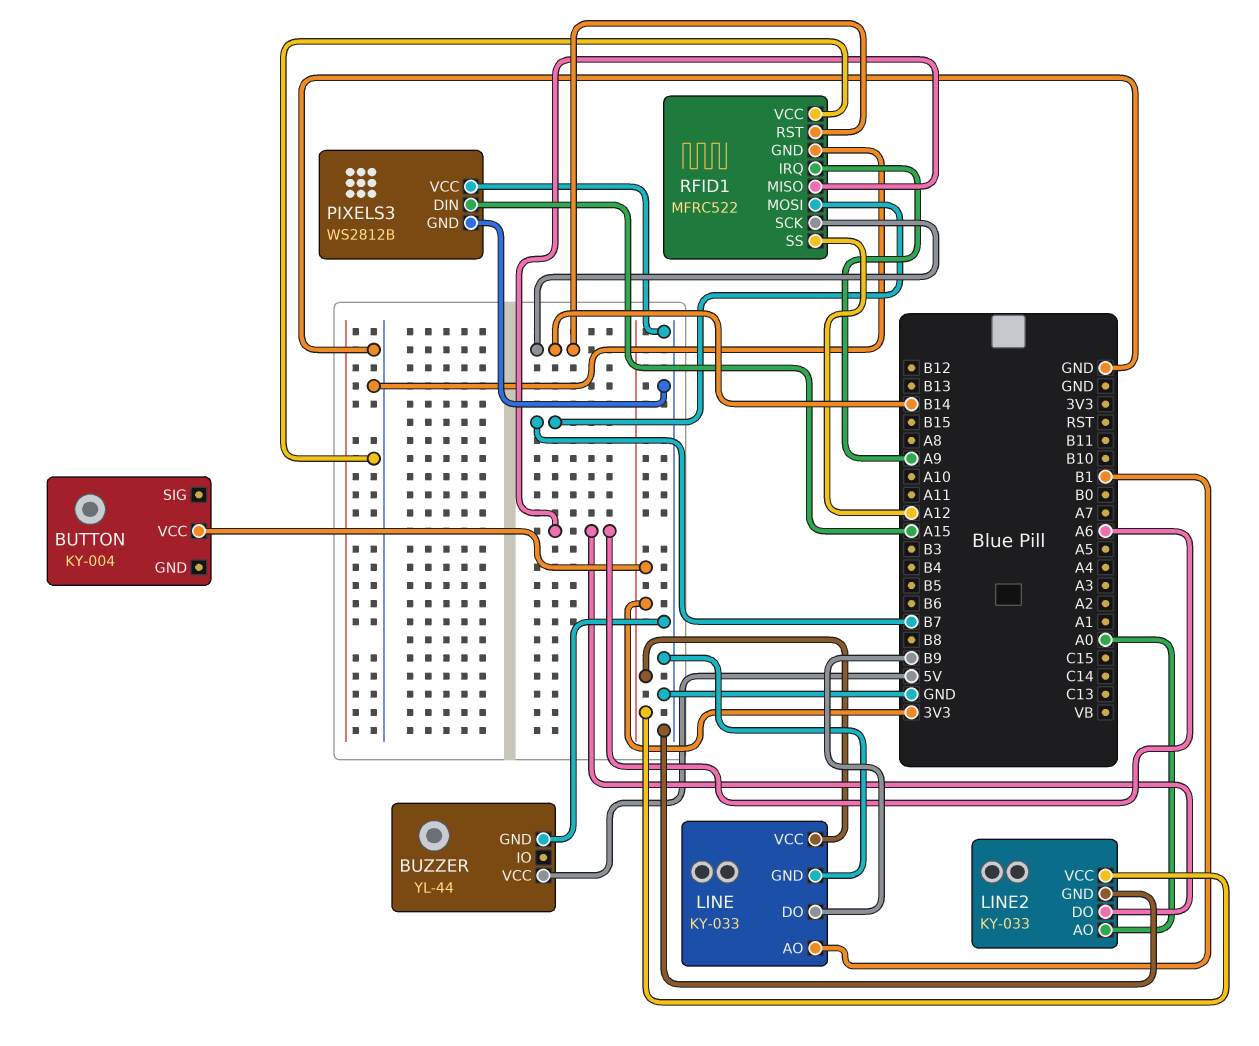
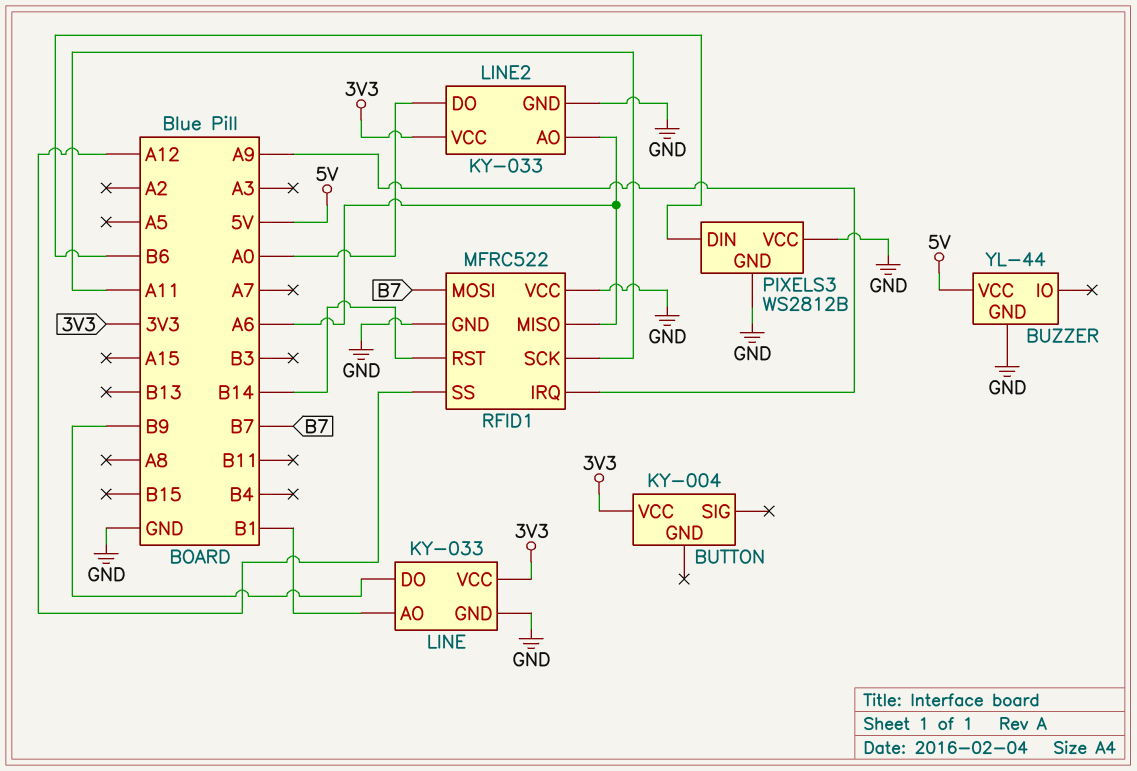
LINE2 pin AO: A0 -> A6
LINE2 pin DO: A6 -> A0
PIXELS3 pin DIN: A15 -> B6
RFID1 pin SCK: B14 -> A11

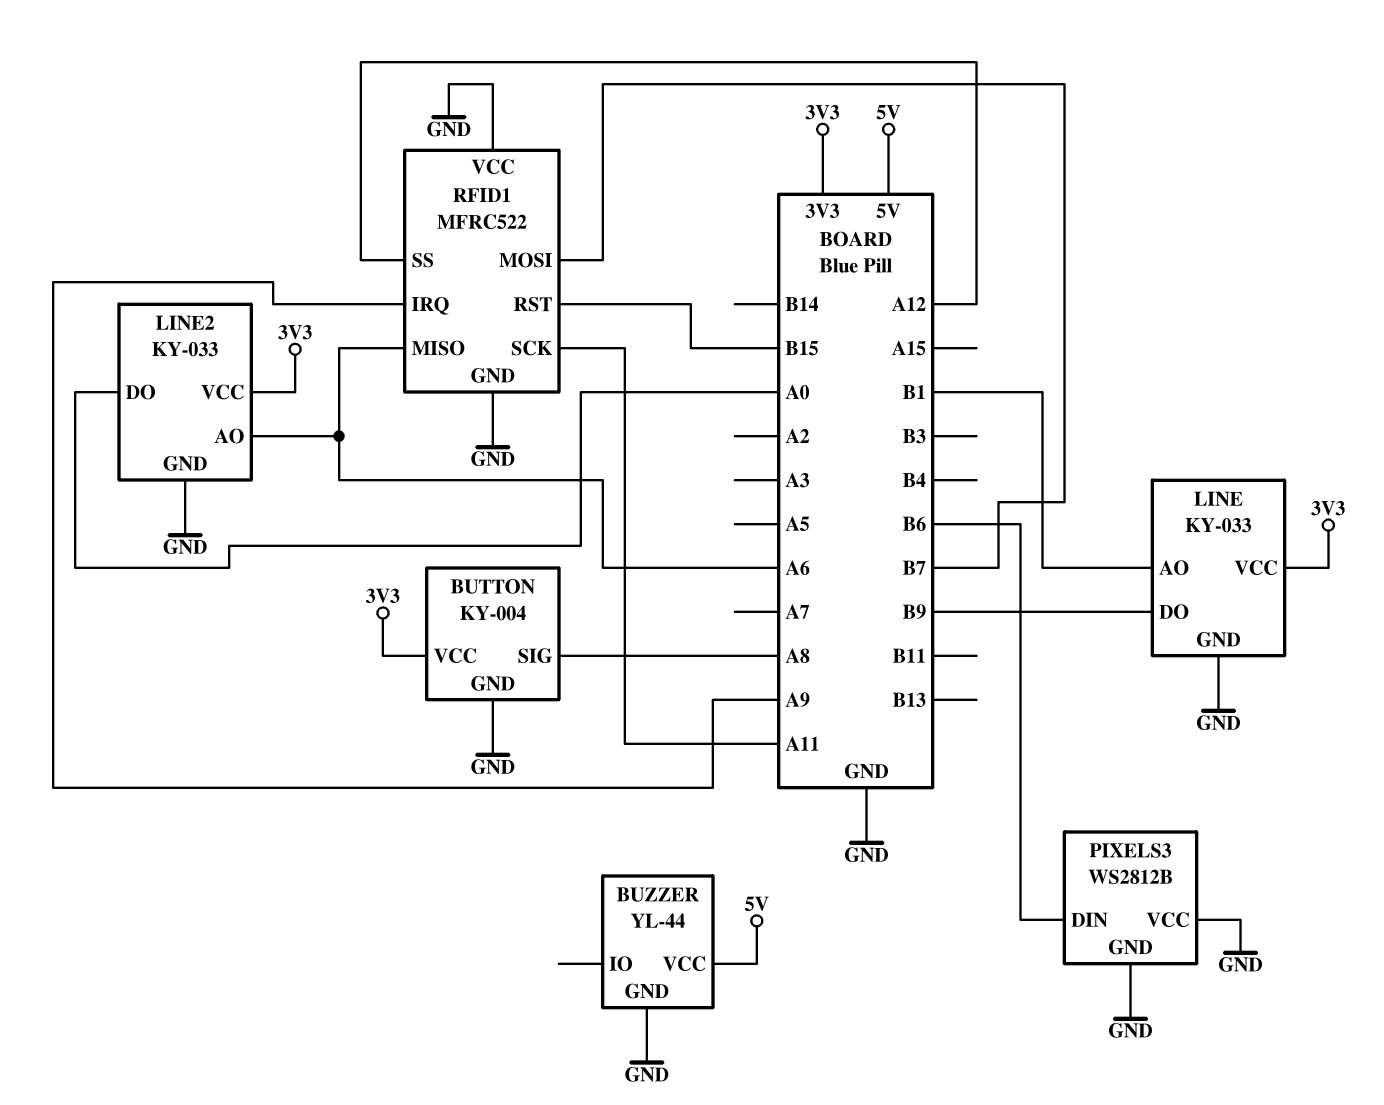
BUTTON pin GND: none -> GND
BUTTON pin SIG: none -> A8
RFID1 pin RST: B14 -> B15

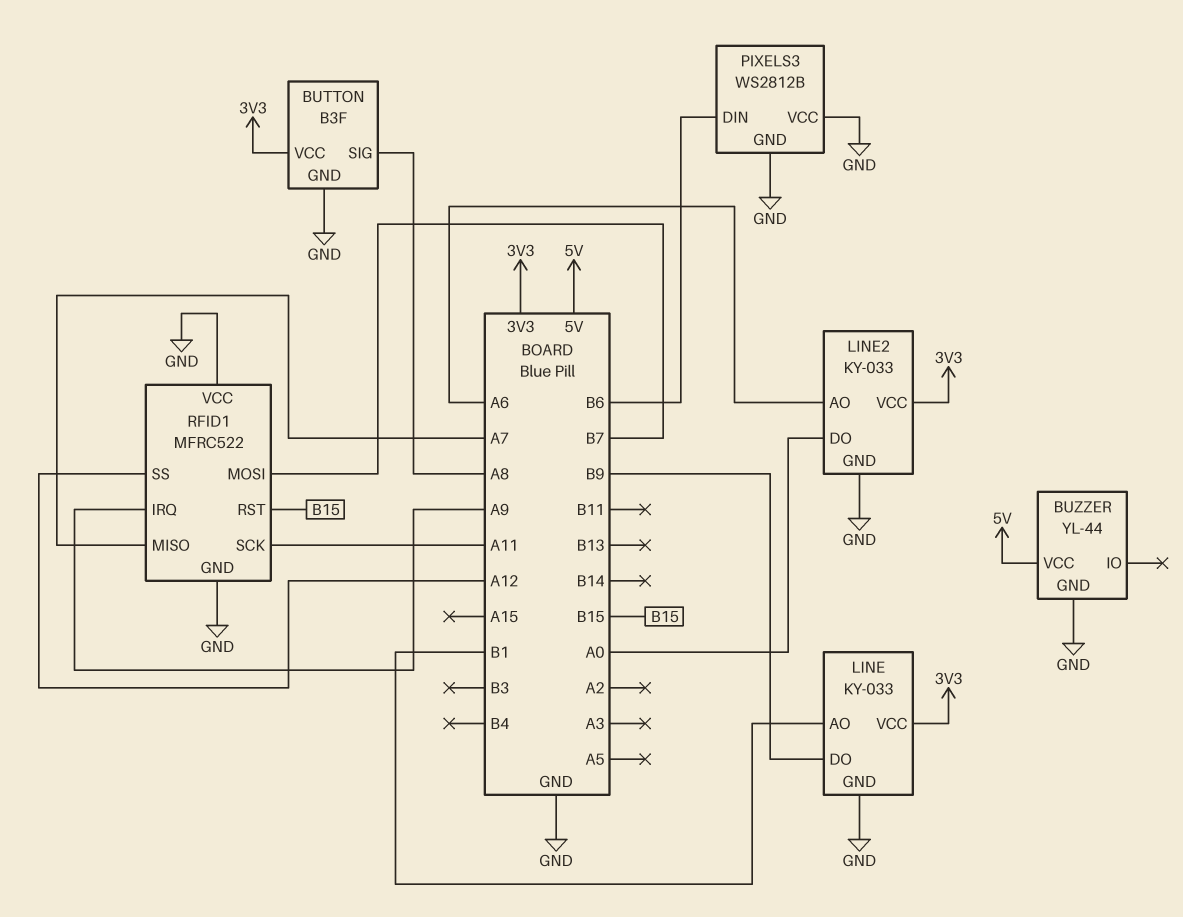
BUTTON: KY-004 -> B3F
RFID1 pin MISO: A6 -> A7

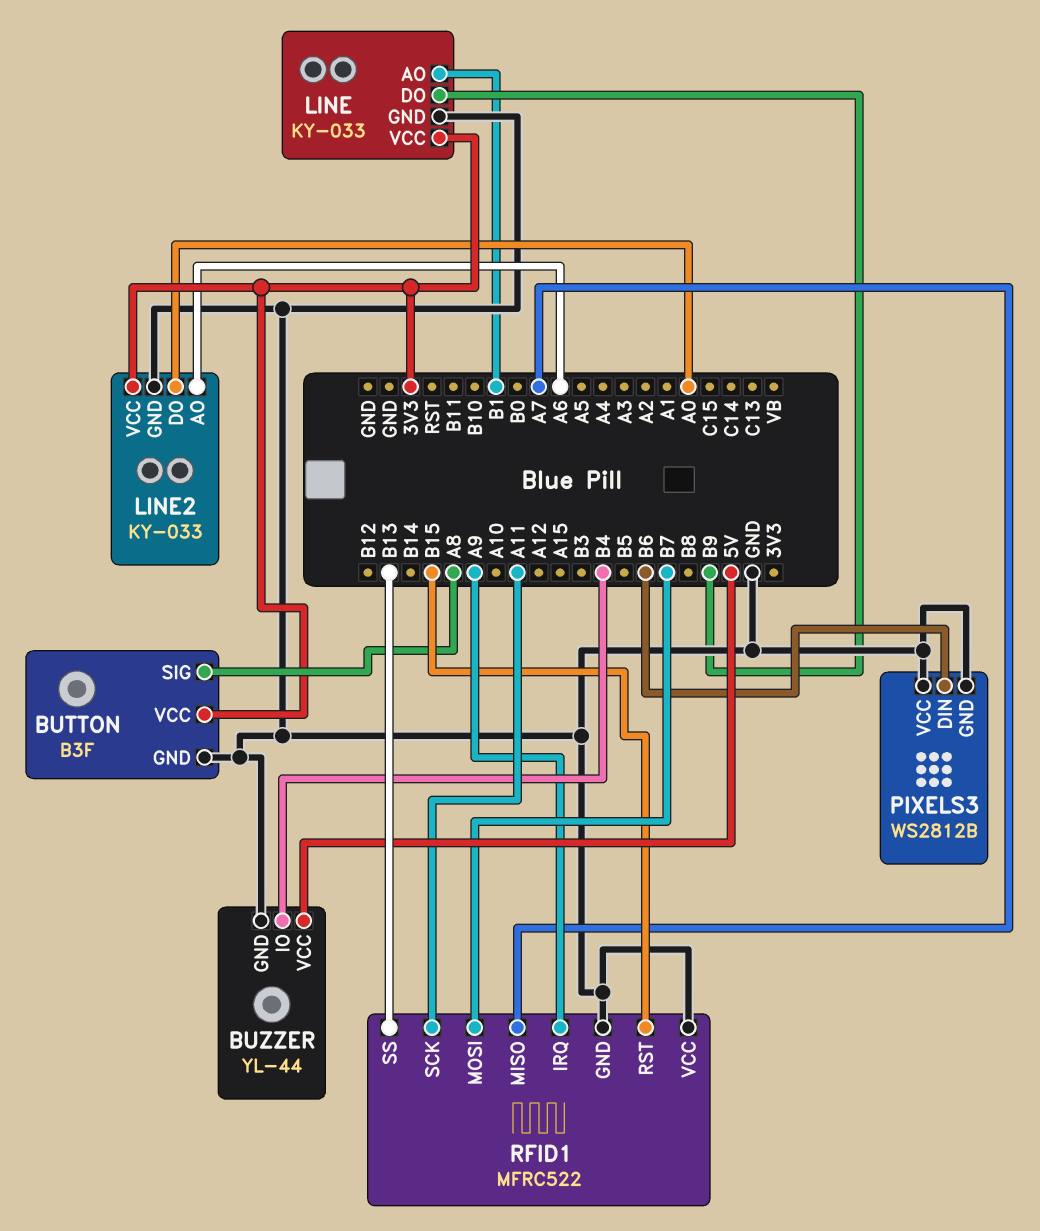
BUZZER pin IO: none -> B4
RFID1 pin SS: A12 -> B13

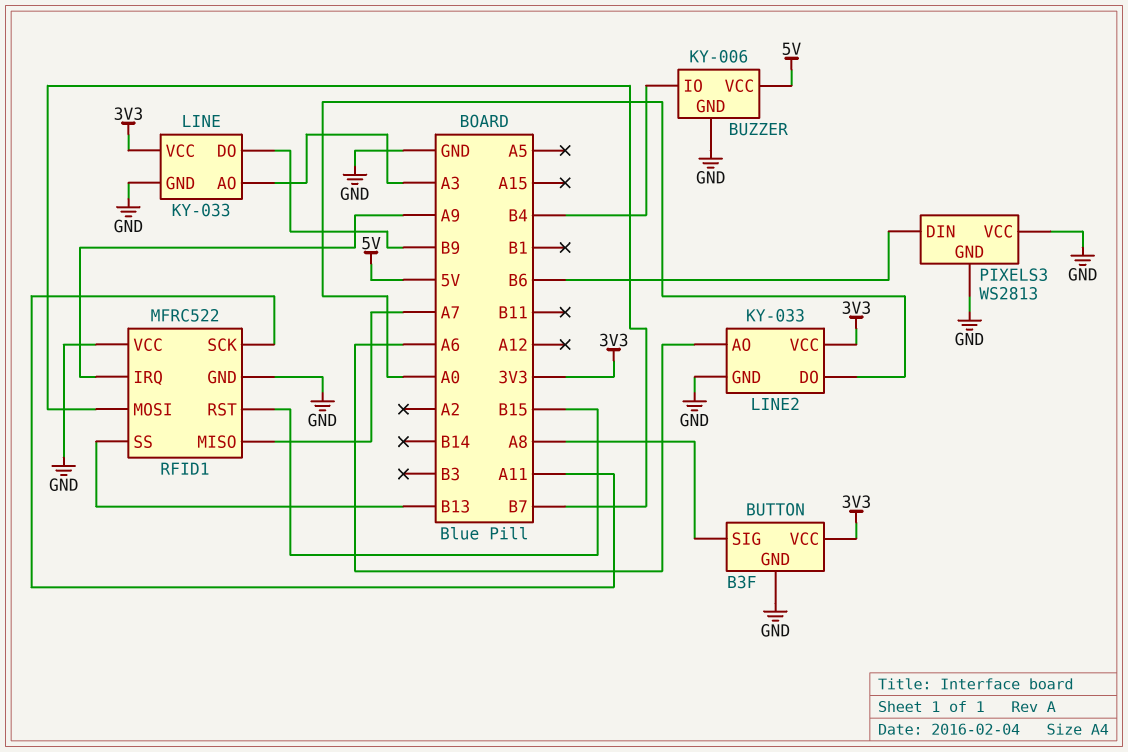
BUZZER: YL-44 -> KY-006
LINE pin AO: B1 -> A3
PIXELS3: WS2812B -> WS2813

